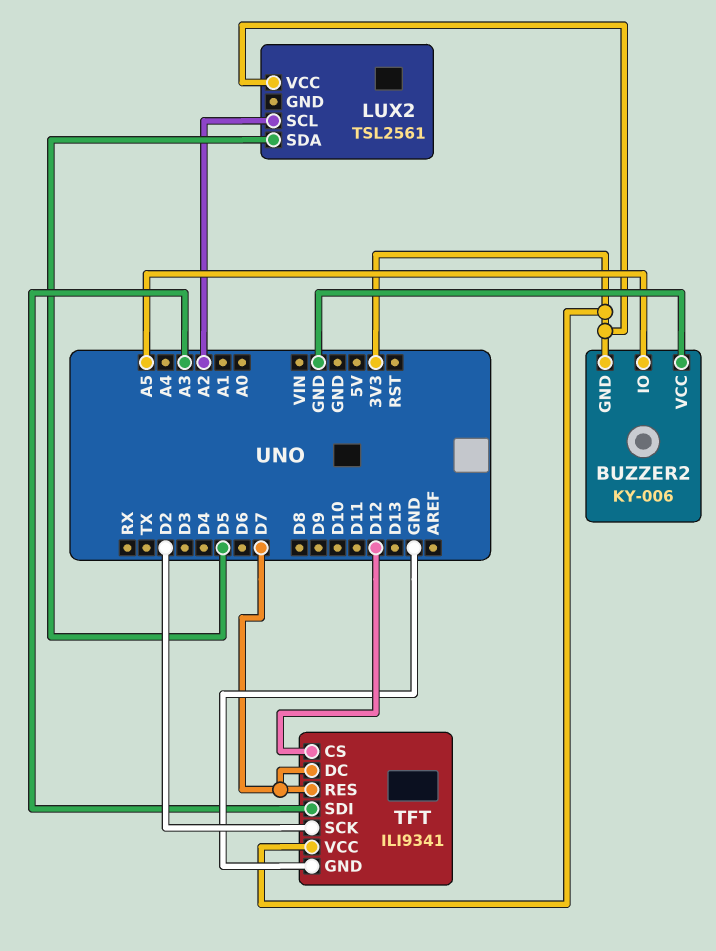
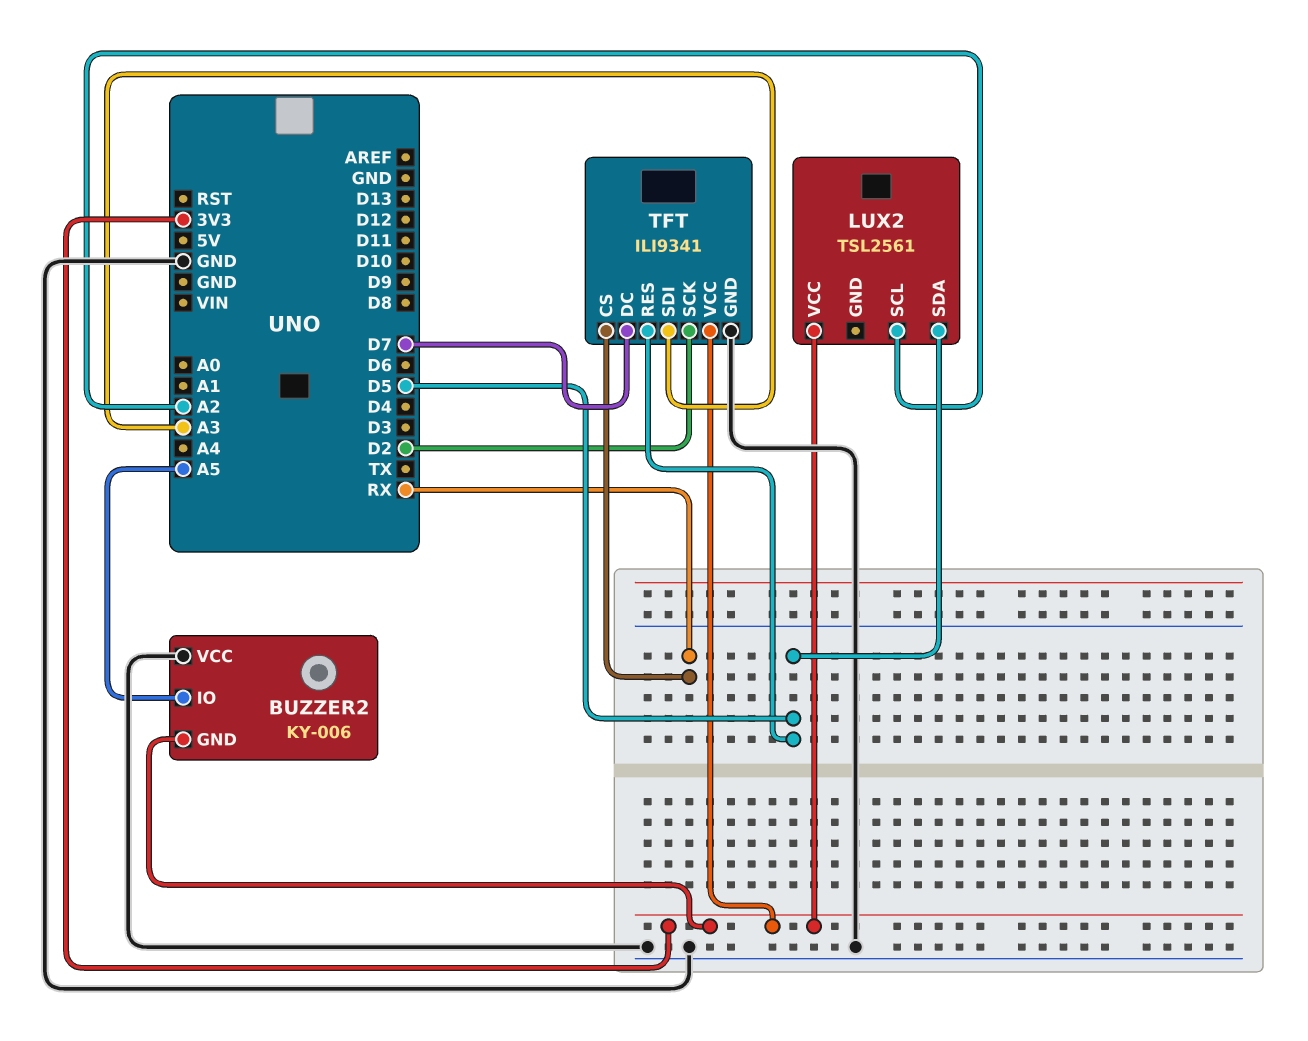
TFT pin CS: D12 -> RX
TFT pin RES: D7 -> D5

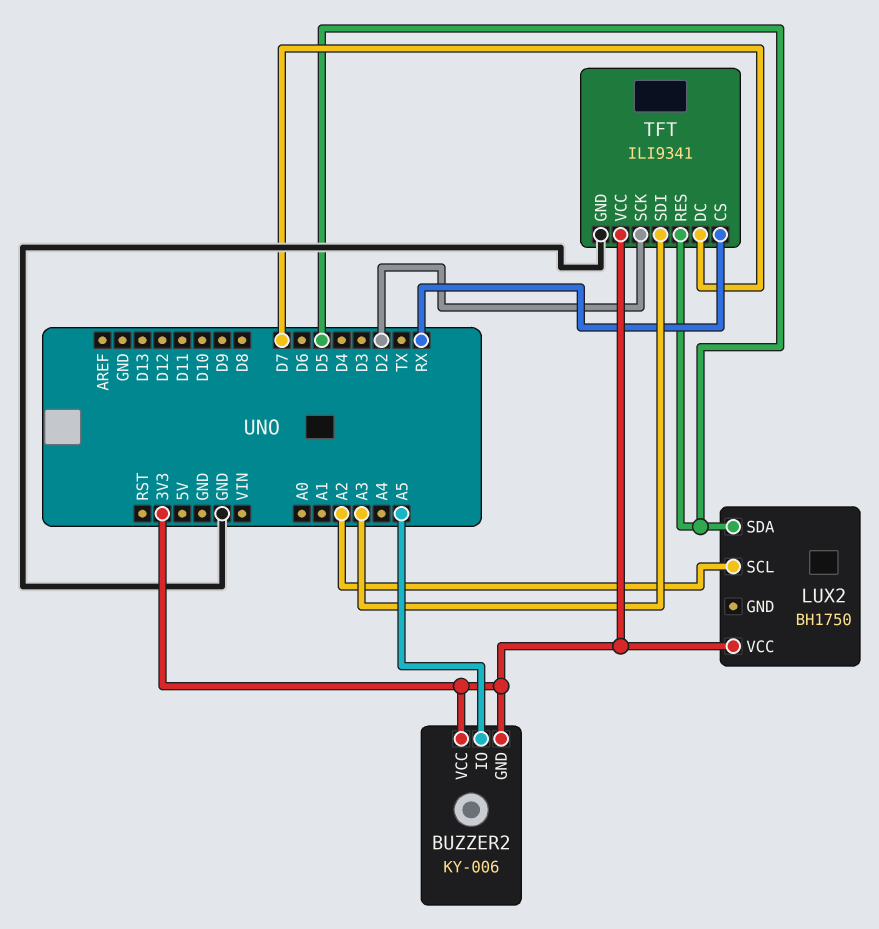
BUZZER2 pin VCC: GND -> 3V3
LUX2: TSL2561 -> BH1750

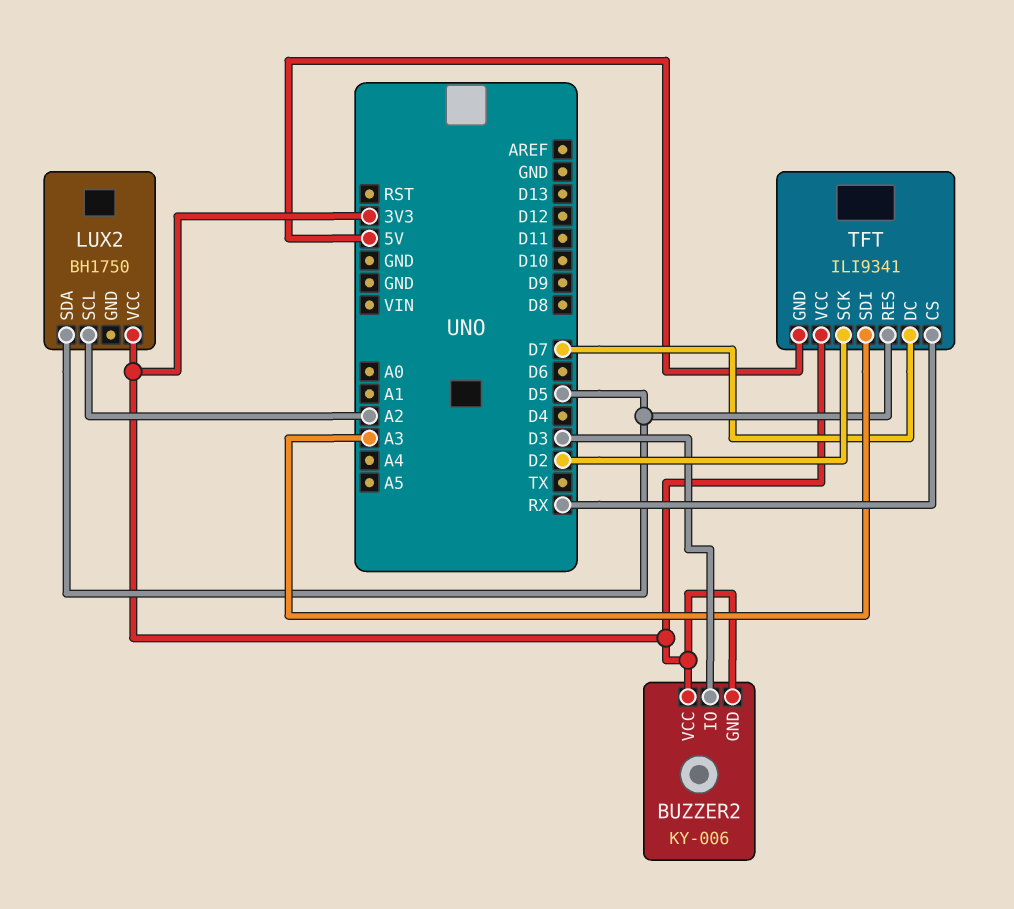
BUZZER2 pin IO: A5 -> D3
TFT pin GND: GND -> 5V

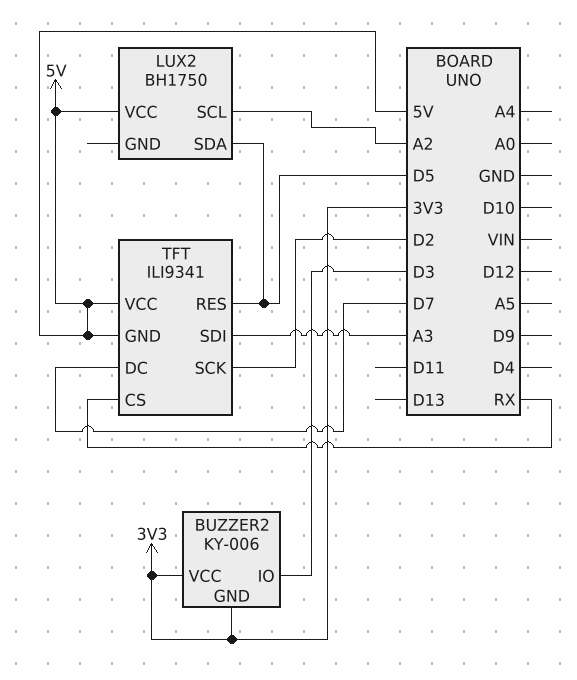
LUX2 pin VCC: 3V3 -> 5V
TFT pin VCC: 3V3 -> 5V

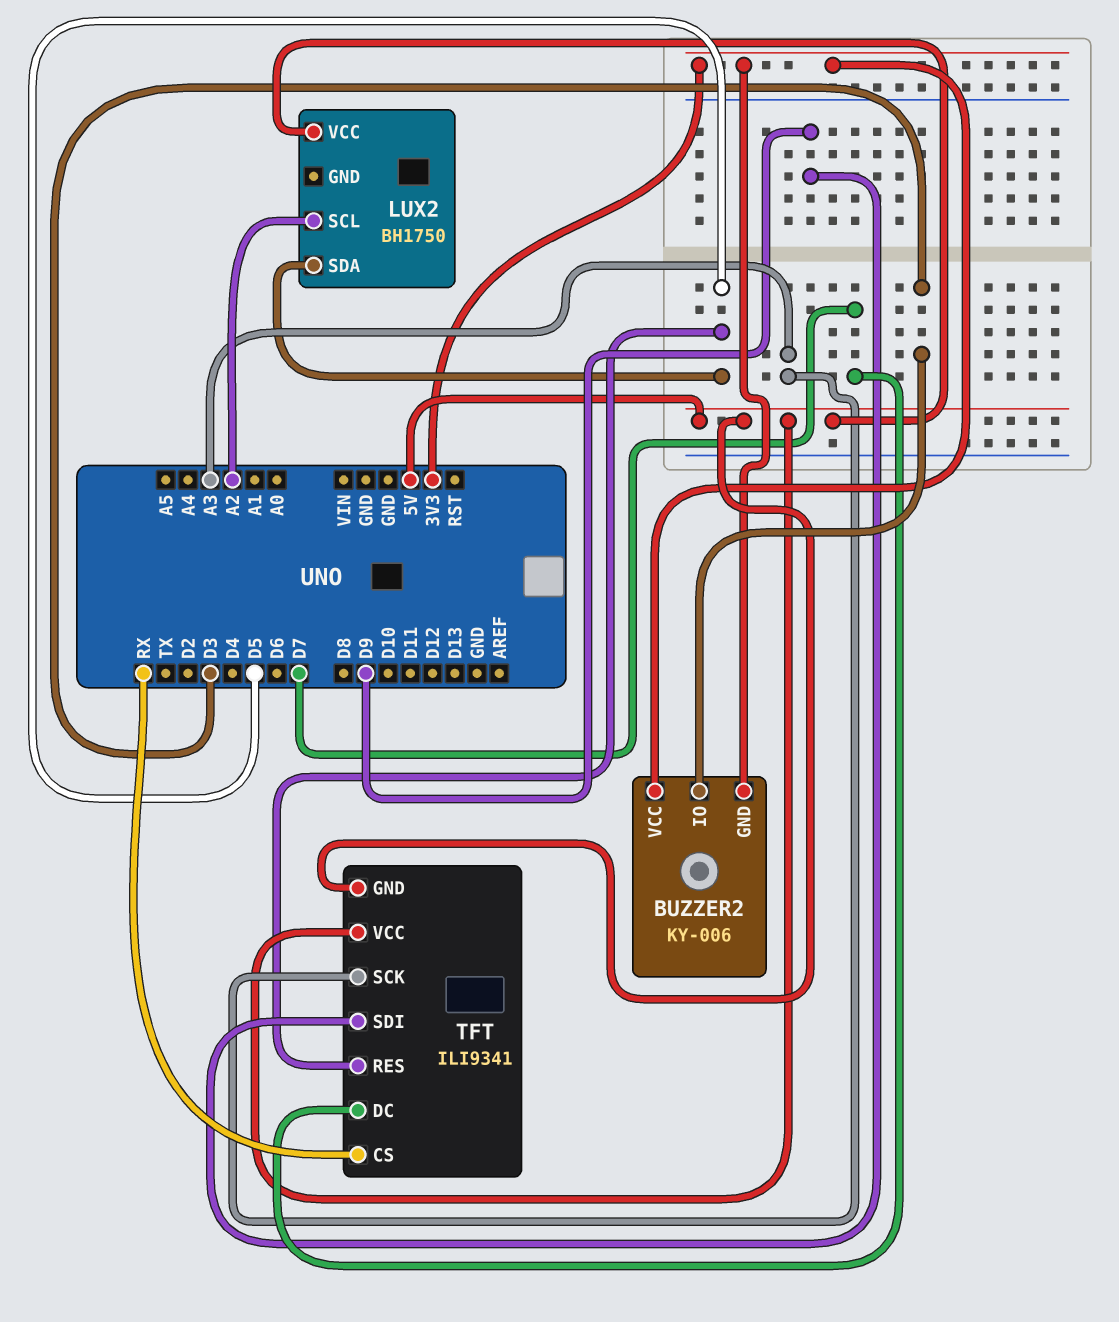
TFT pin SCK: D2 -> A3
TFT pin SDI: A3 -> D9

